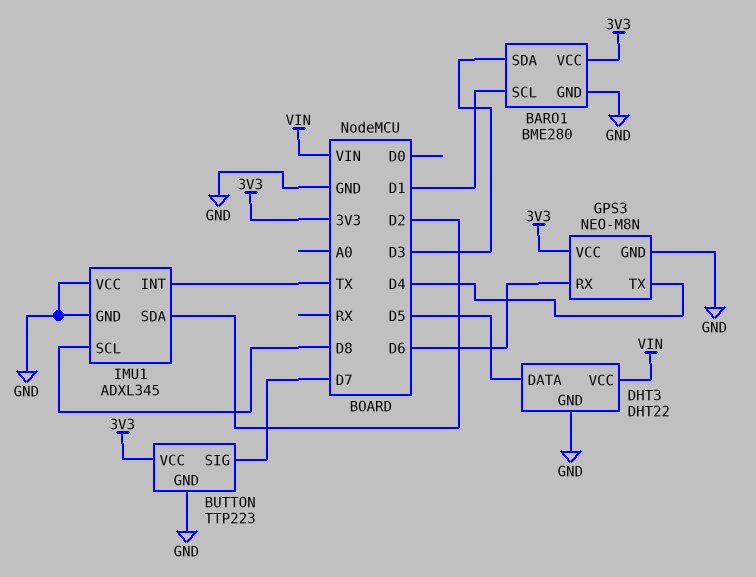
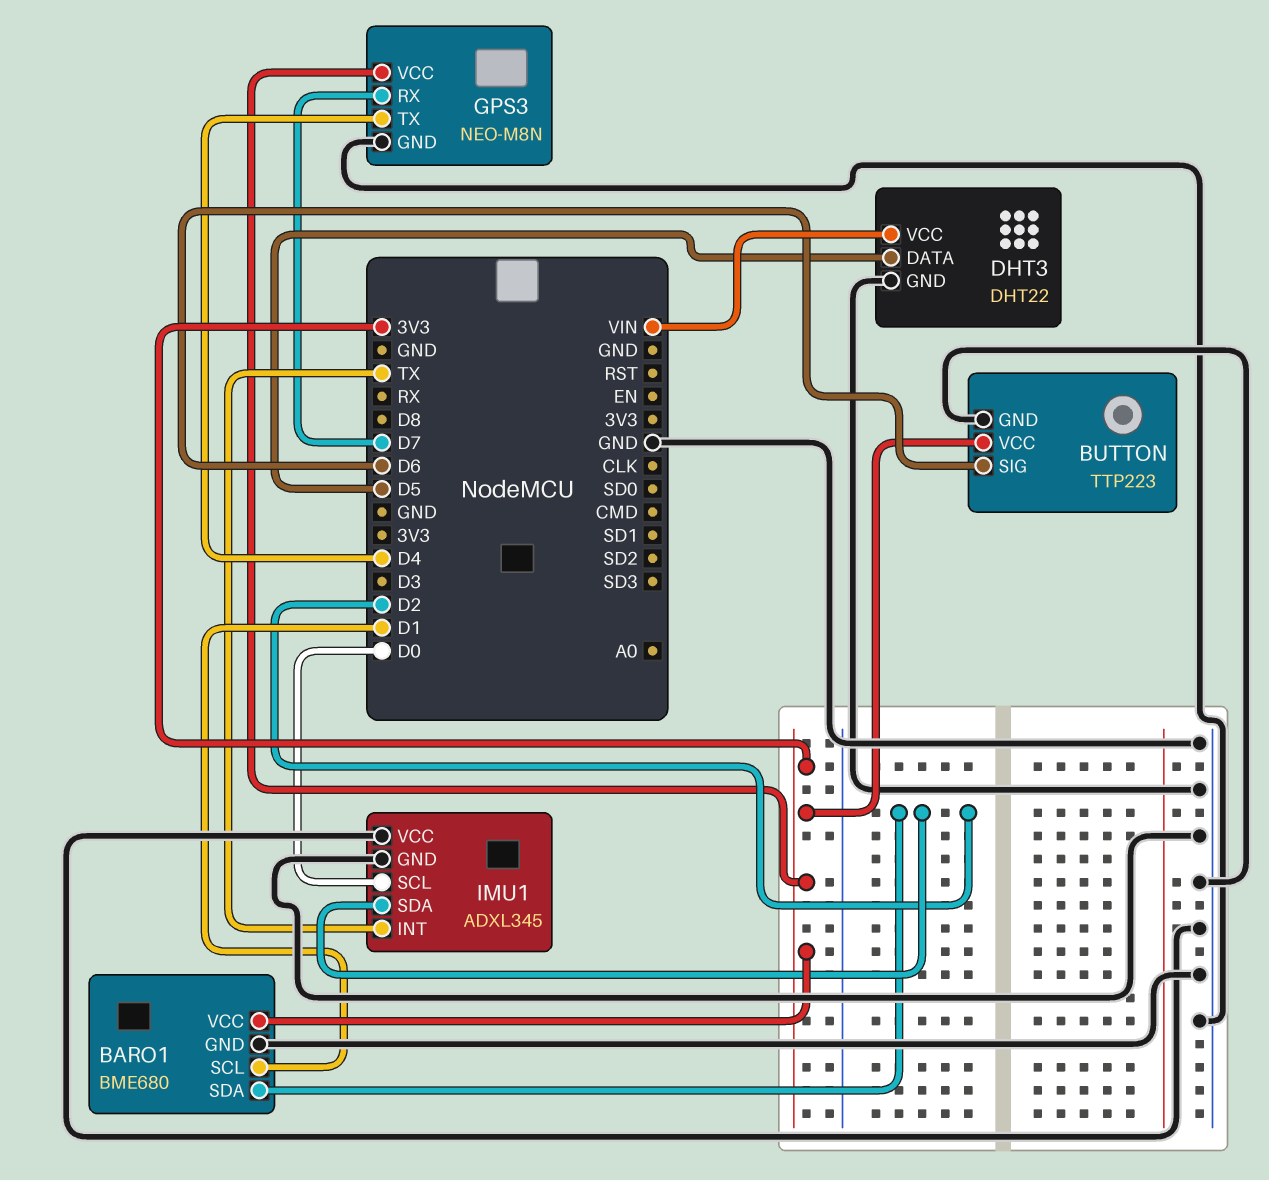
BARO1: BME280 -> BME680
BARO1 pin SDA: D3 -> D2
BUTTON pin SIG: D7 -> D6
GPS3 pin RX: D6 -> D7
IMU1 pin SCL: D8 -> D0

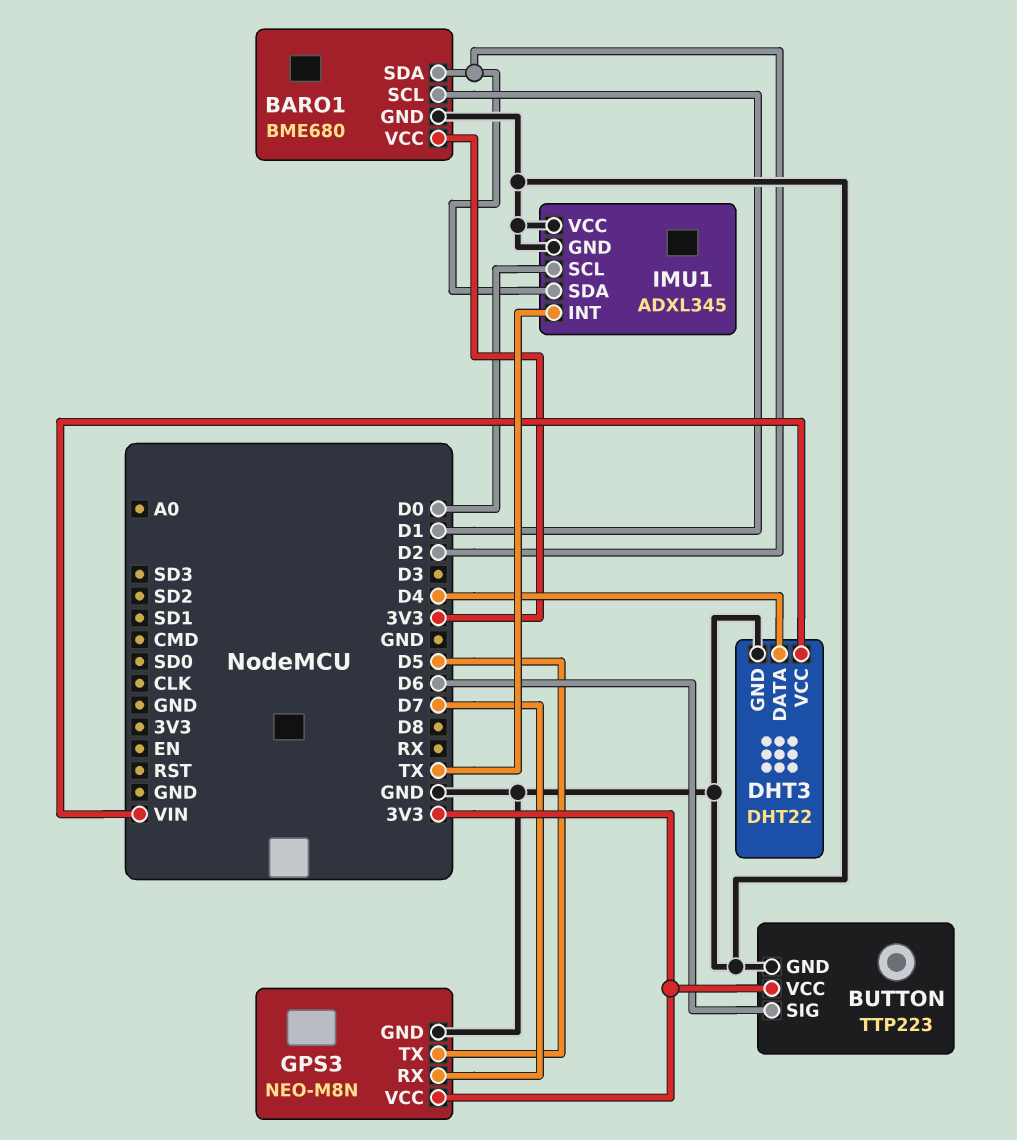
DHT3 pin DATA: D5 -> D4
GPS3 pin TX: D4 -> D5

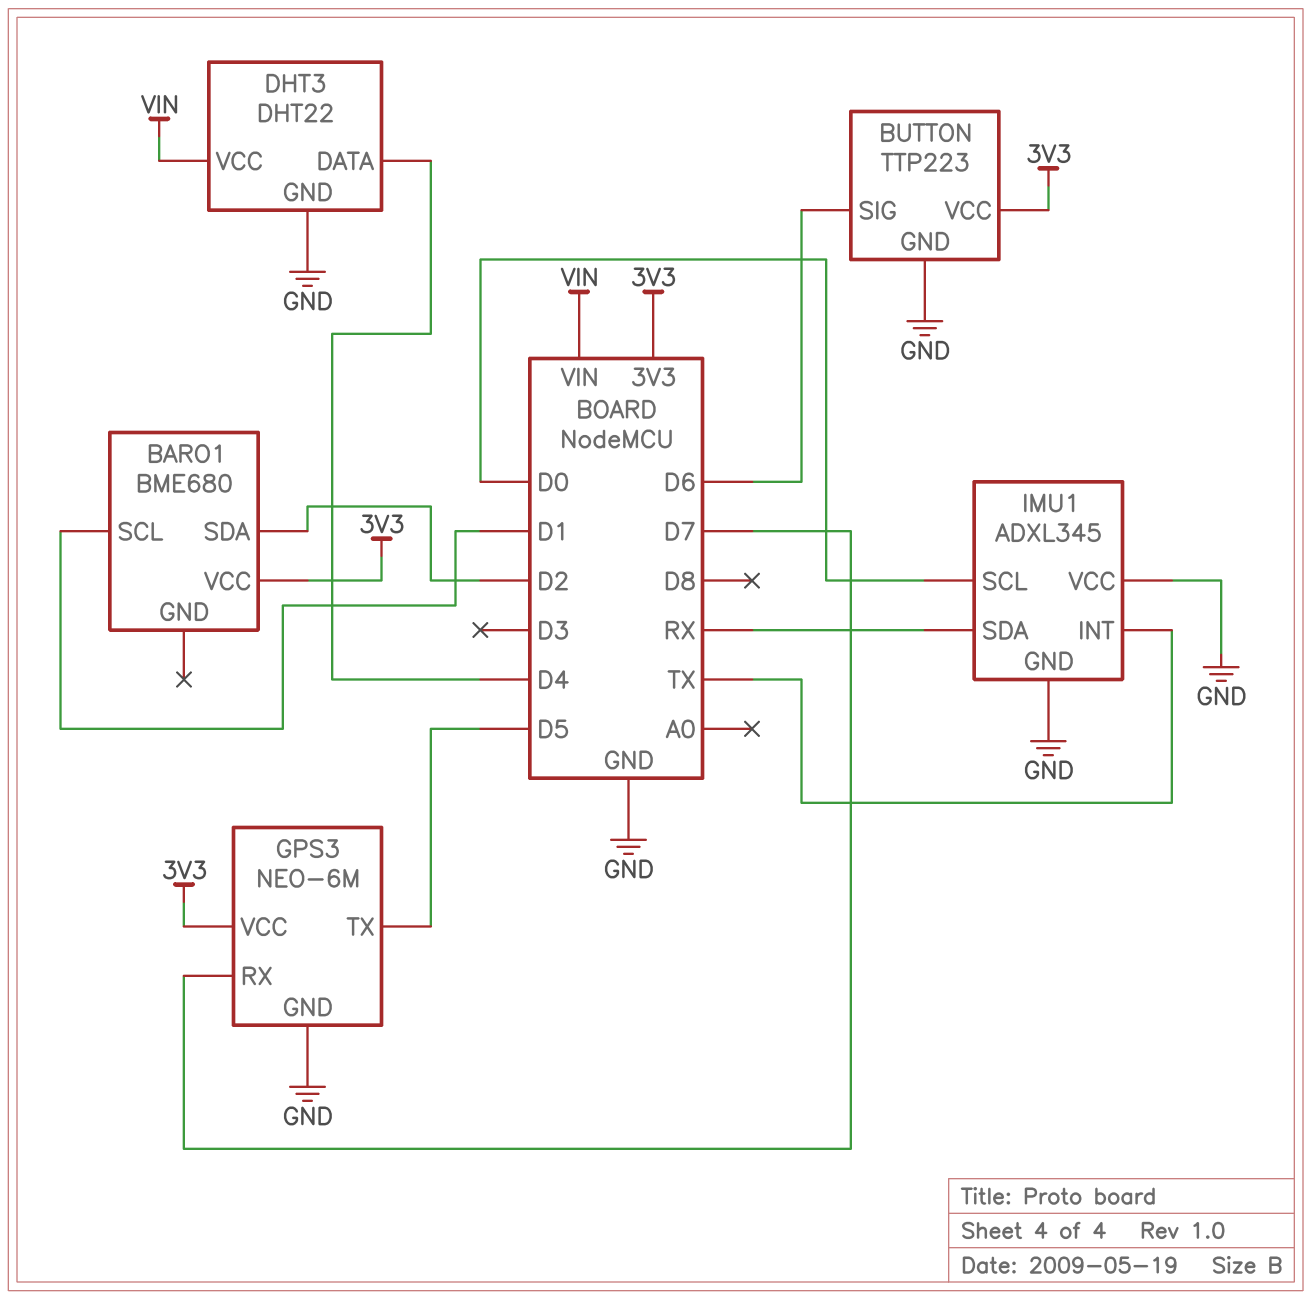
BARO1 pin GND: GND -> none
GPS3: NEO-M8N -> NEO-6M
IMU1 pin SDA: D2 -> RX

